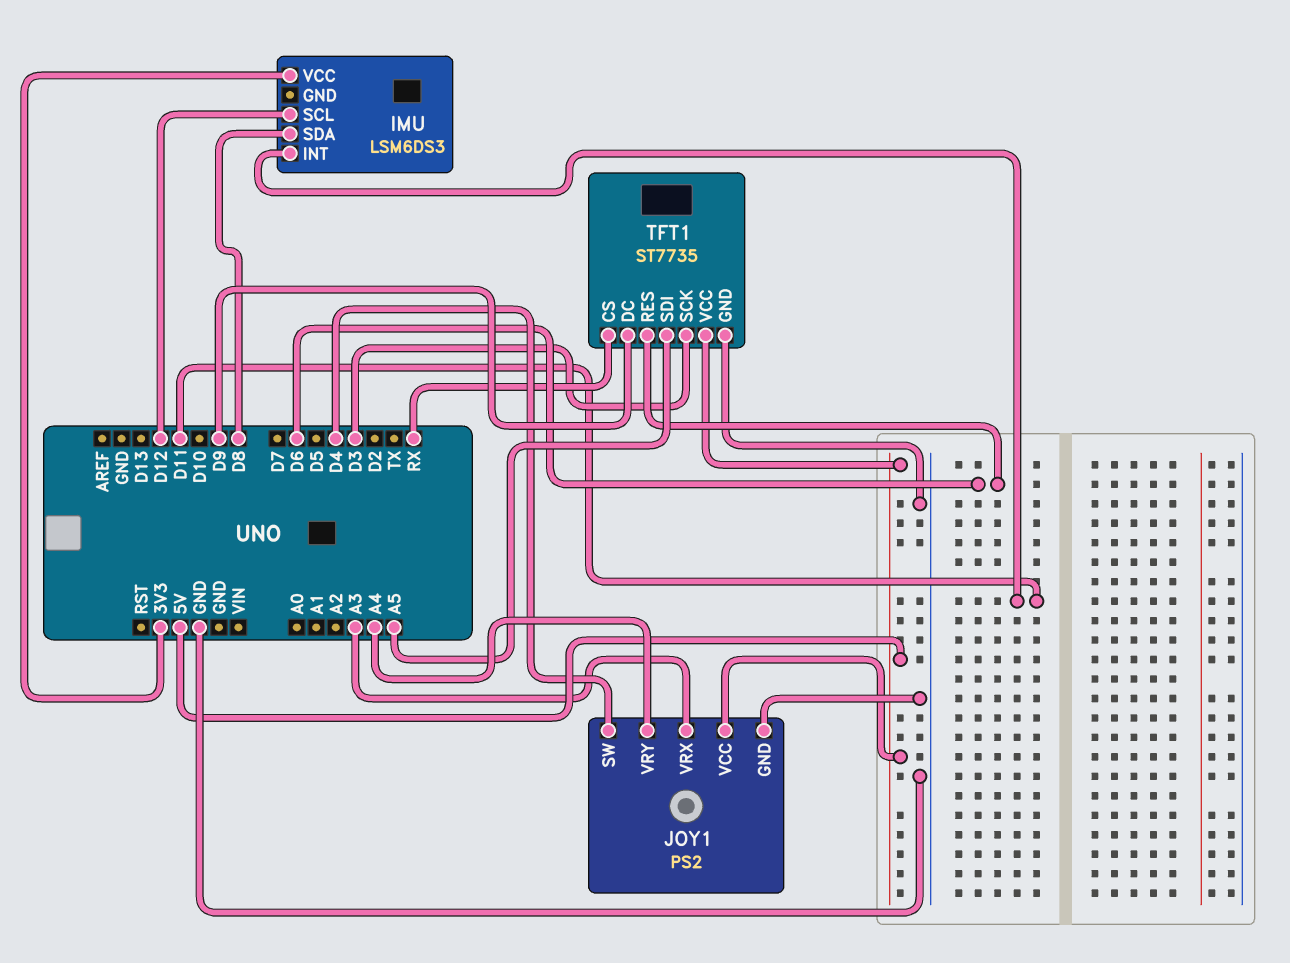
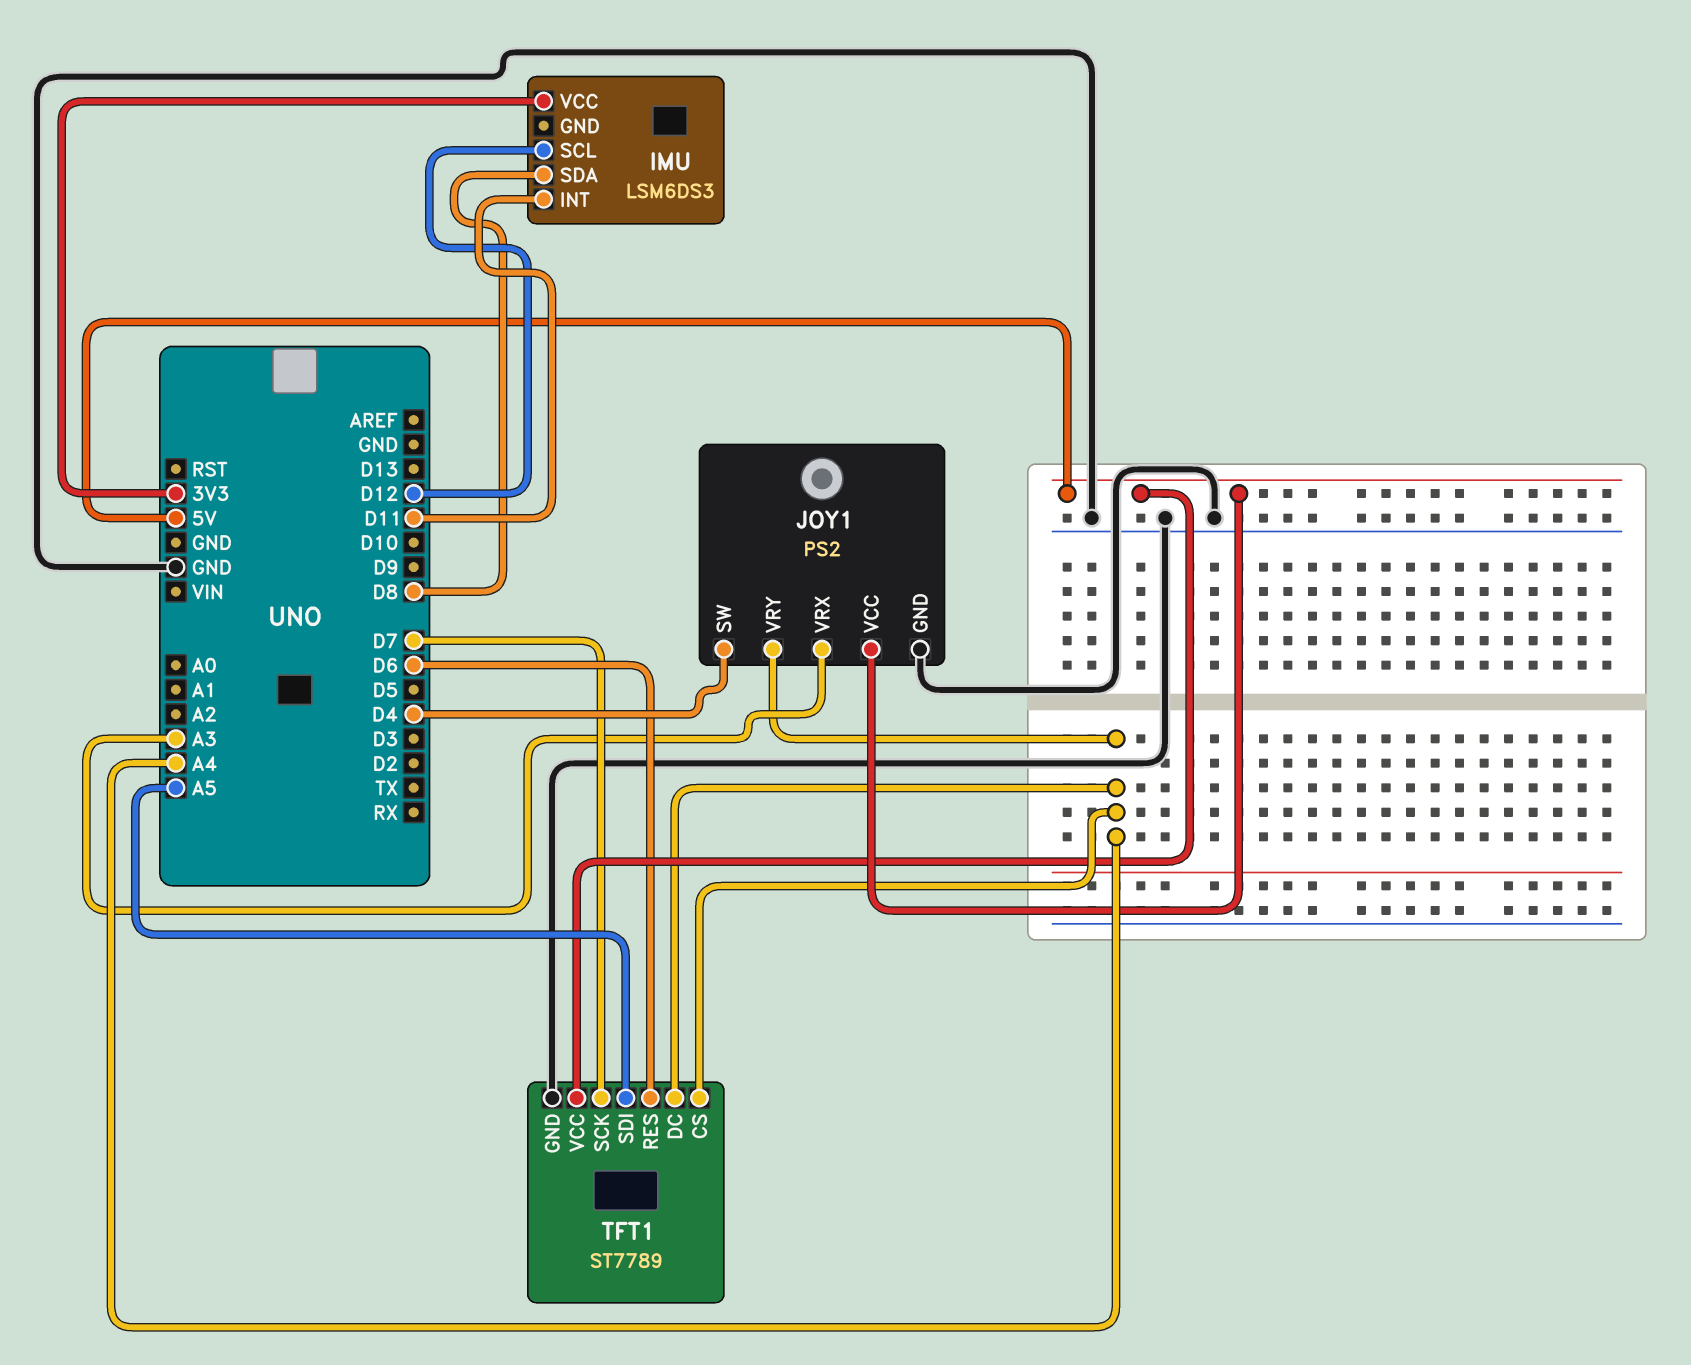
TFT1: ST7735 -> ST7789
TFT1 pin CS: RX -> A4
TFT1 pin DC: D9 -> A4
TFT1 pin SCK: D3 -> D7

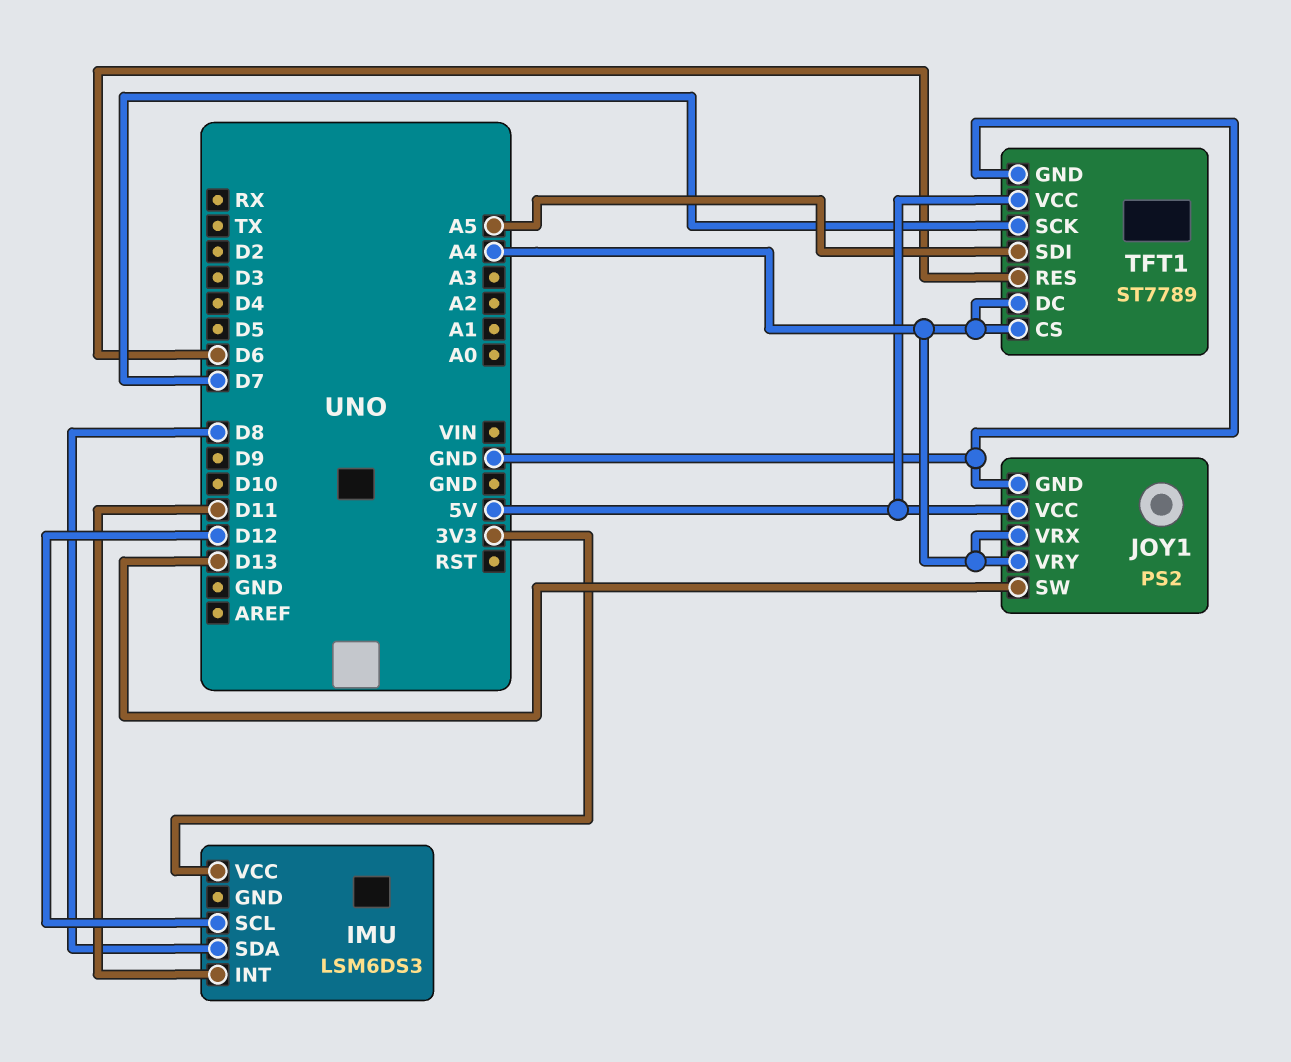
JOY1 pin SW: D4 -> D13
JOY1 pin VRX: A3 -> A4

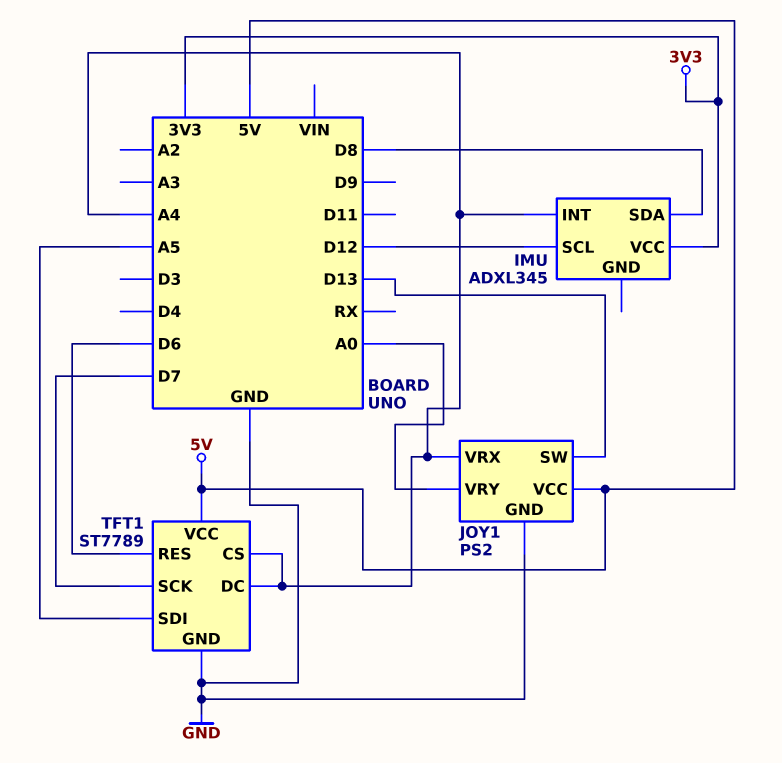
IMU: LSM6DS3 -> ADXL345
IMU pin INT: D11 -> A4
JOY1 pin VRY: A4 -> A0

